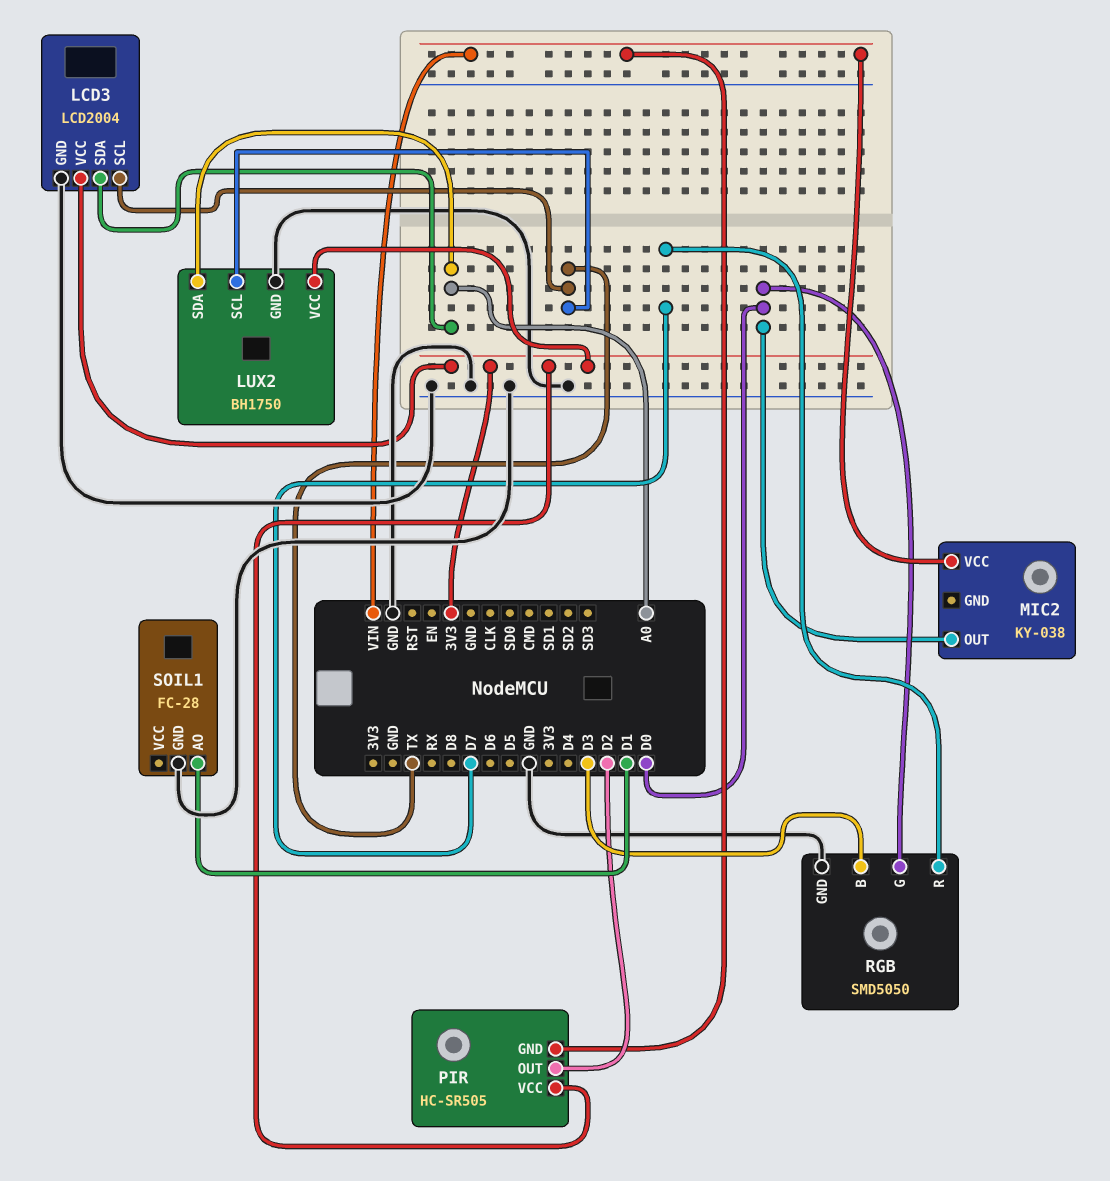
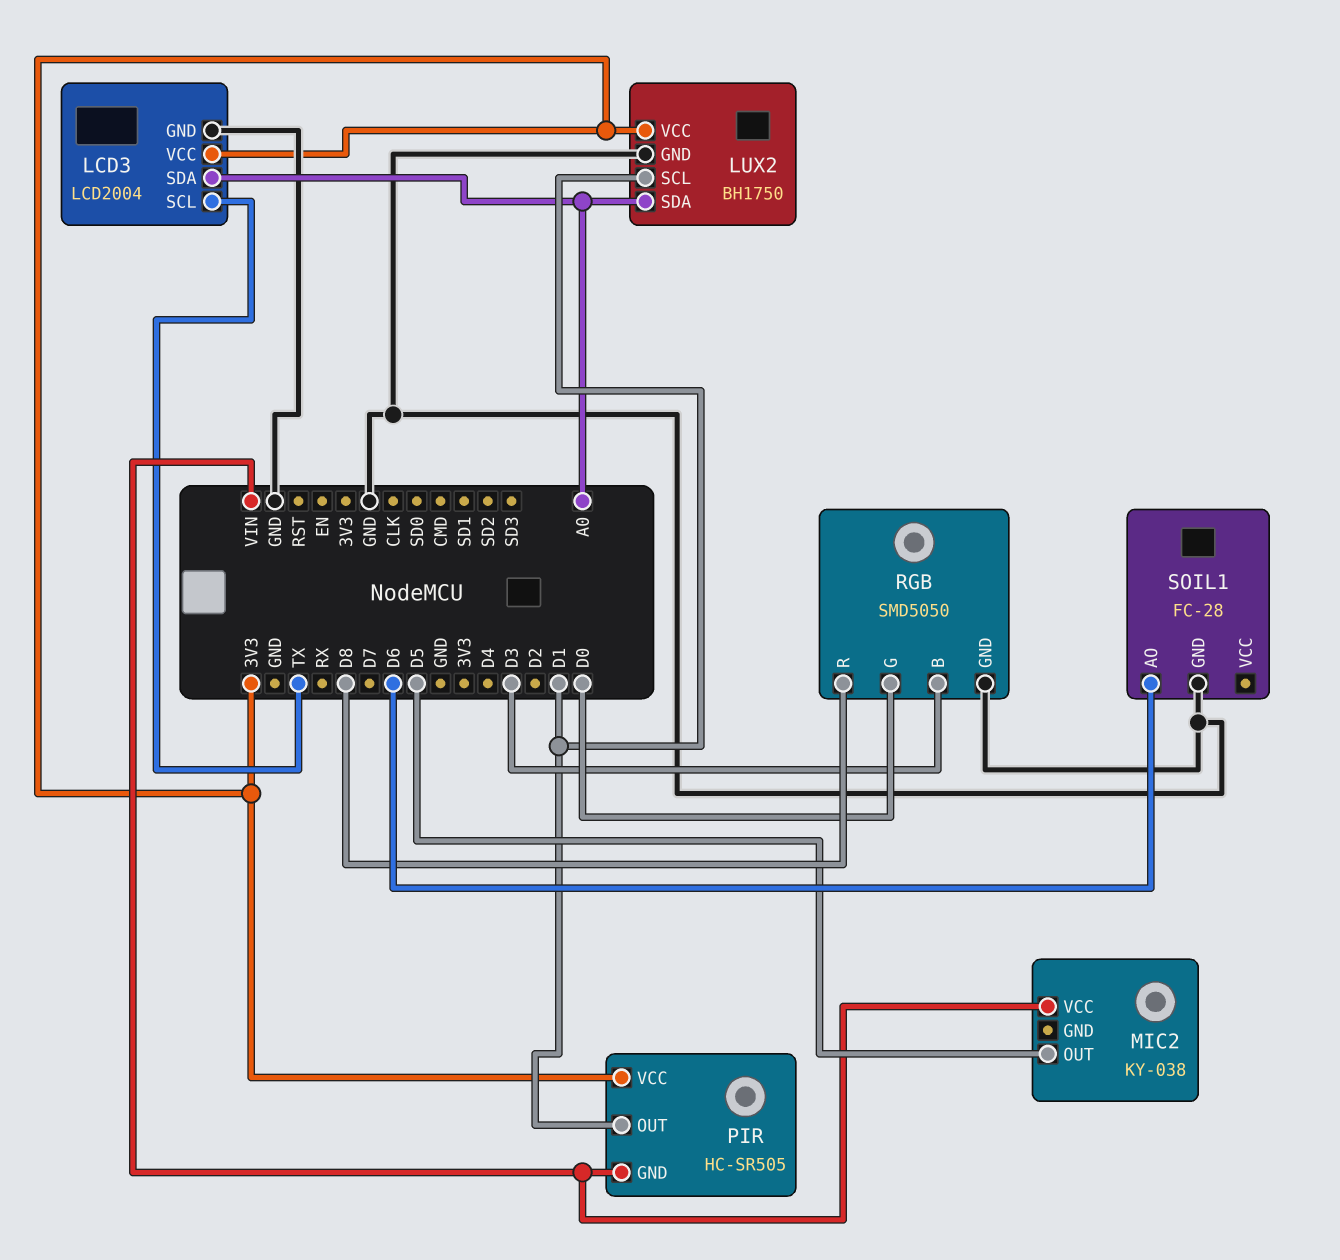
LUX2 pin SCL: TX -> D1
MIC2 pin OUT: D0 -> D5
PIR pin OUT: D2 -> D1
RGB pin R: D7 -> D8
SOIL1 pin AO: D1 -> D6

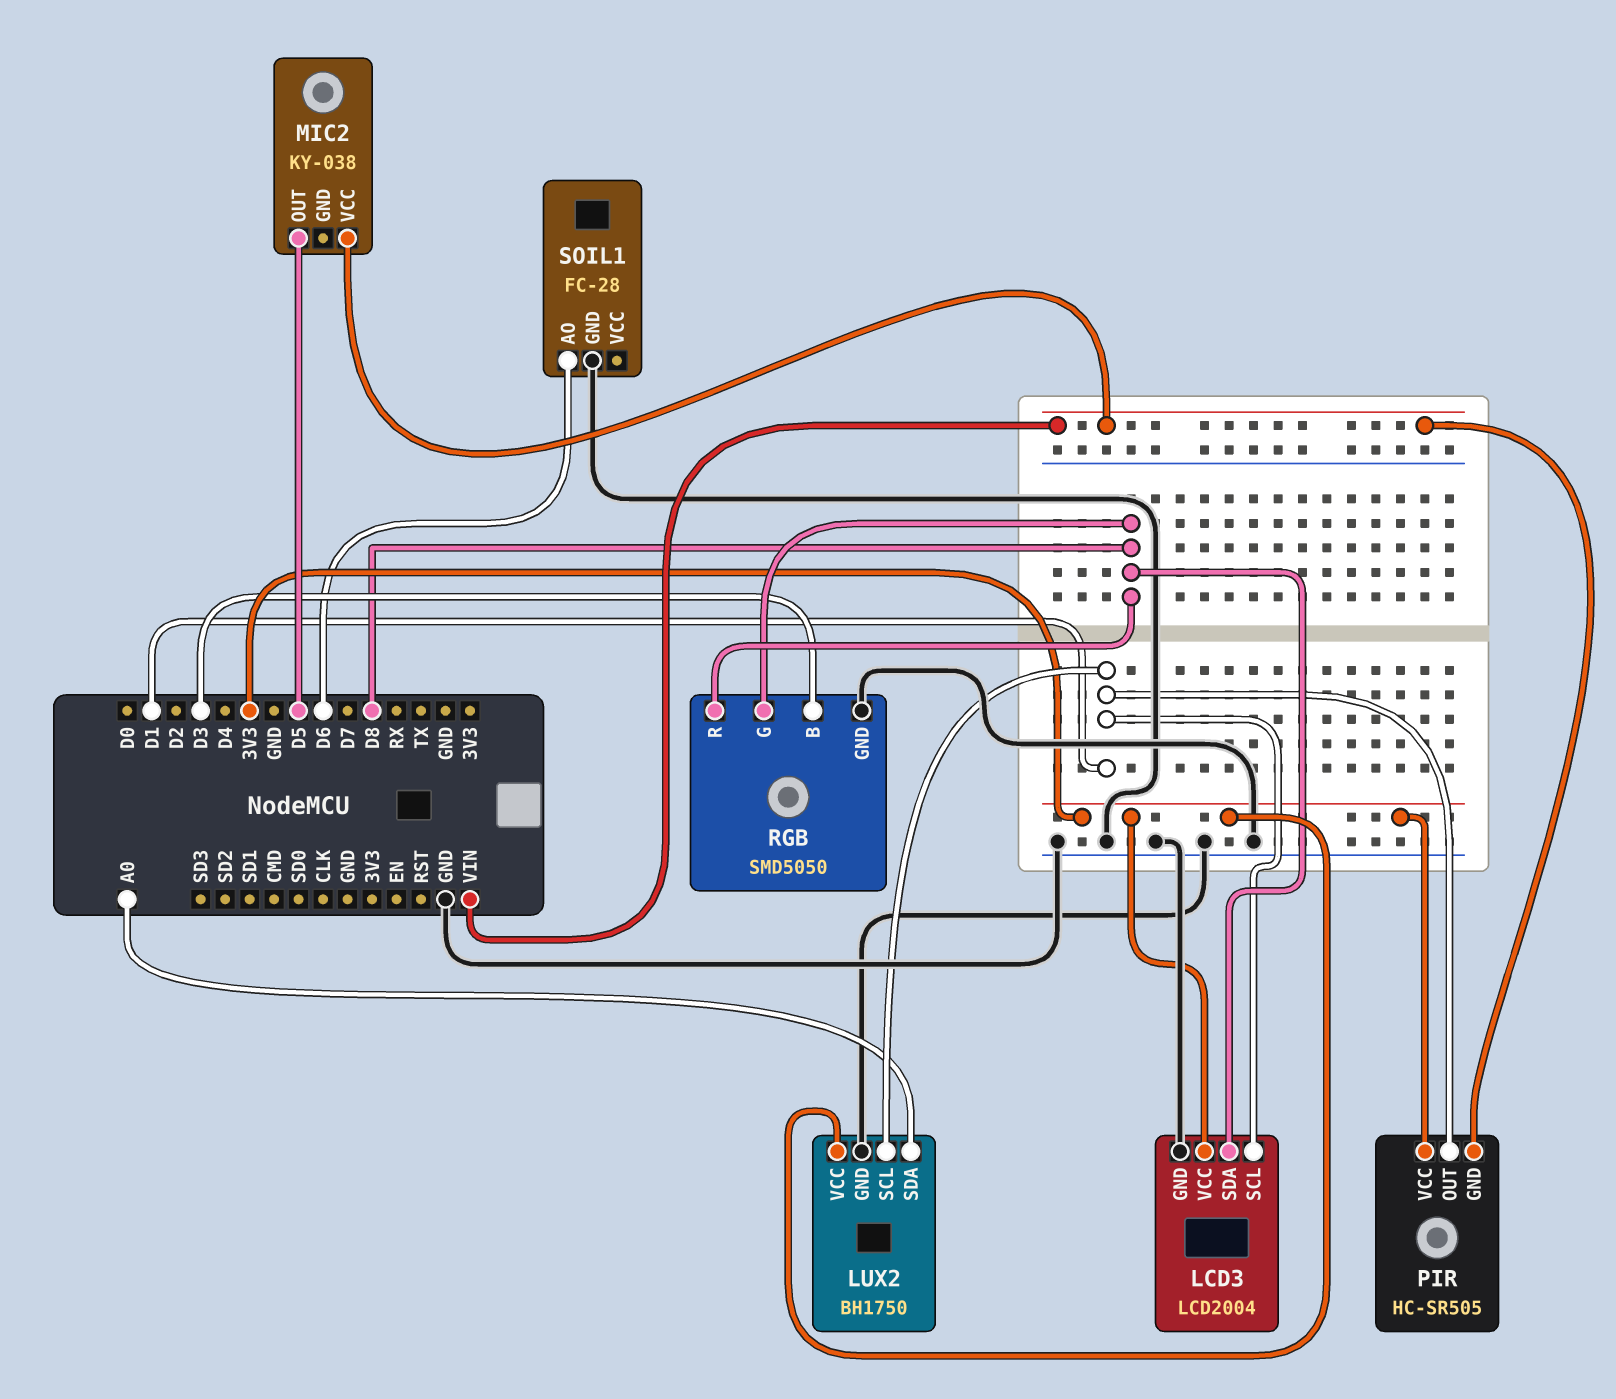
LCD3 pin SCL: TX -> D1
LCD3 pin SDA: A0 -> D8
RGB pin G: D0 -> D8

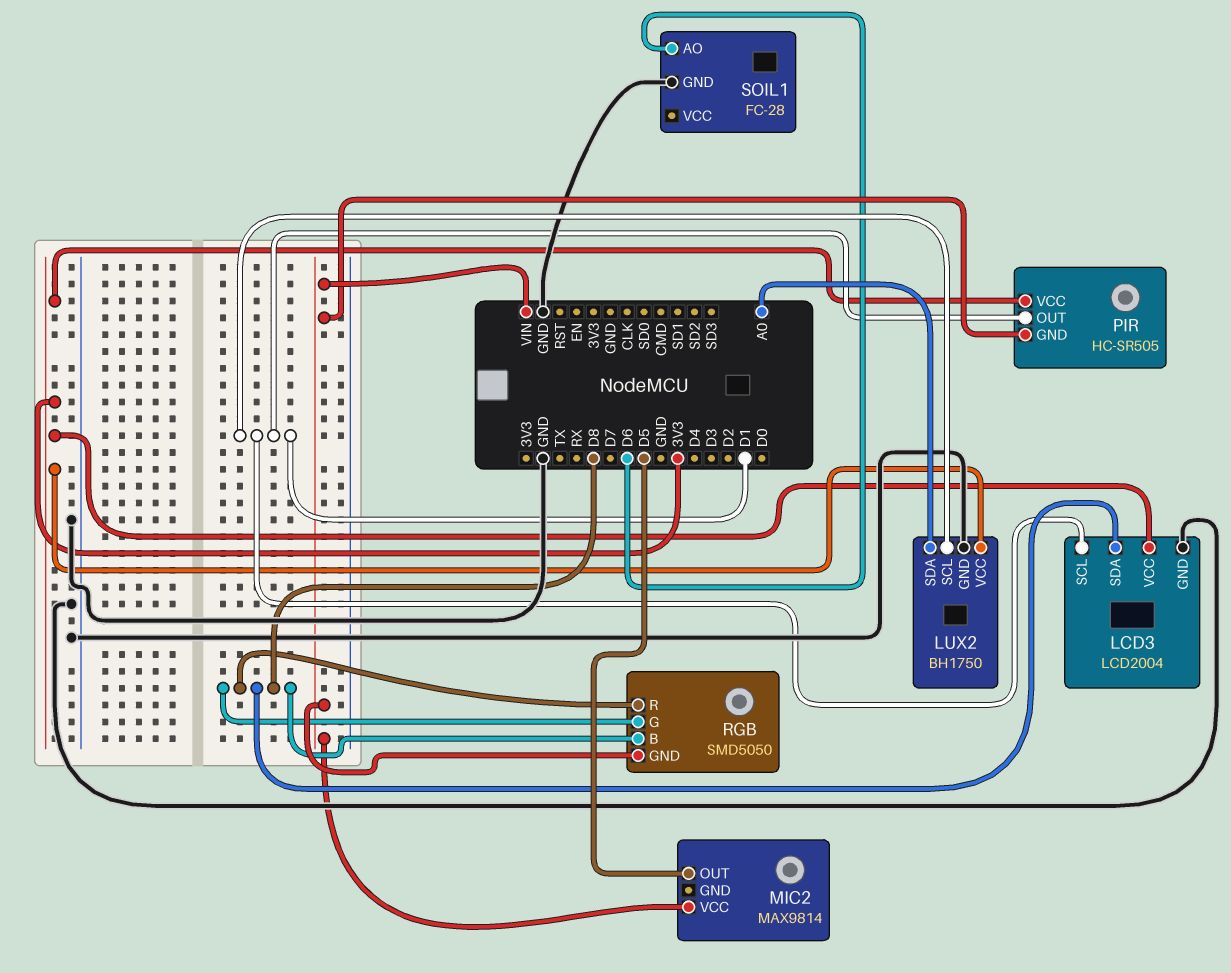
MIC2: KY-038 -> MAX9814
RGB pin B: D3 -> D8
RGB pin GND: GND -> VIN

